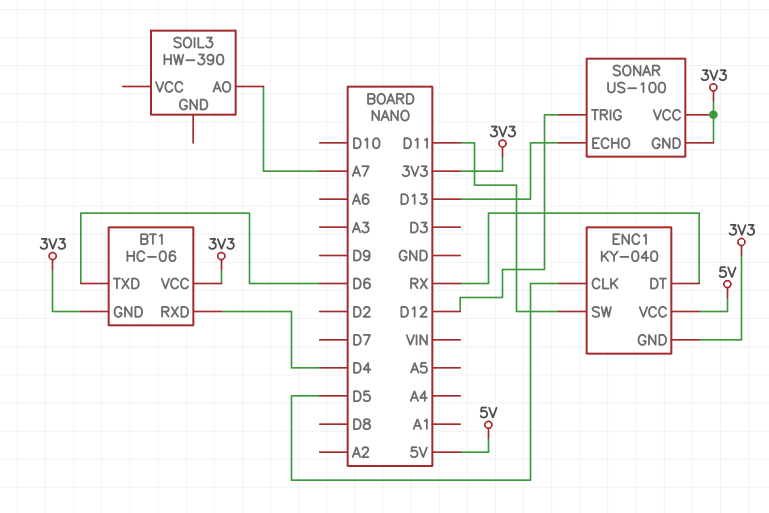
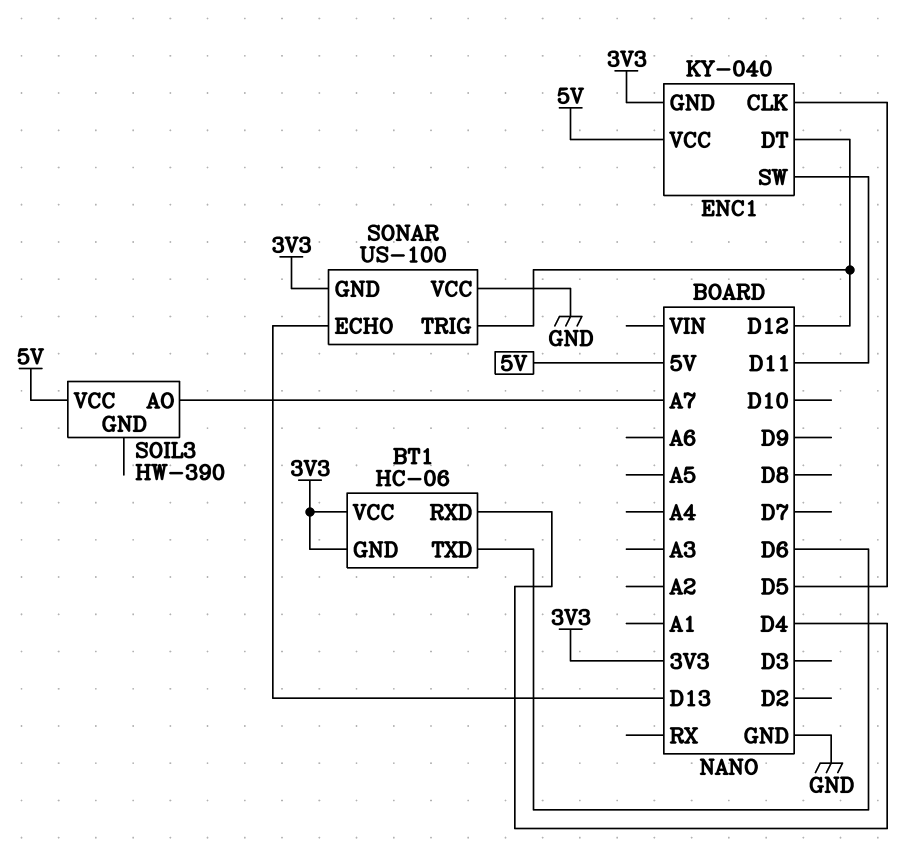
ENC1 pin DT: RX -> D12
SOIL3 pin VCC: none -> 5V
SONAR pin VCC: 3V3 -> GND

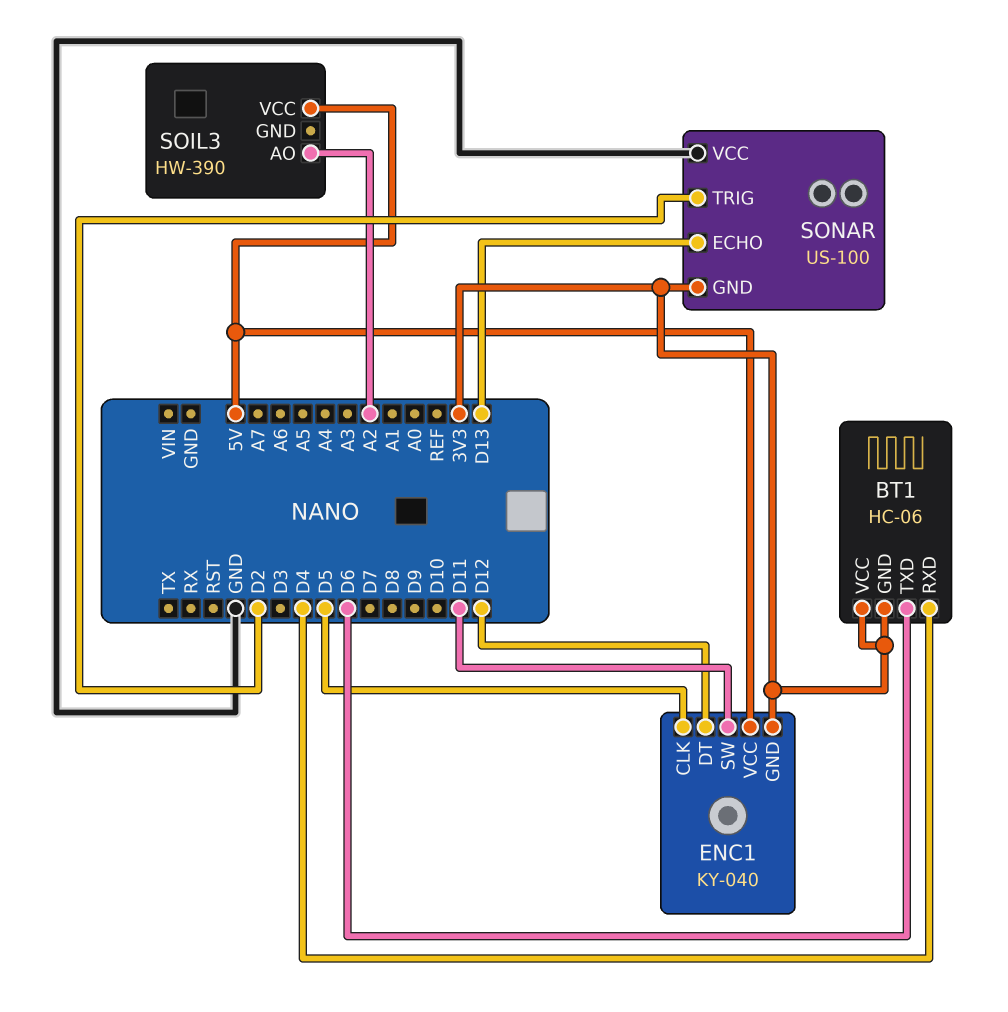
SOIL3 pin AO: A7 -> A2
SONAR pin TRIG: D12 -> D2

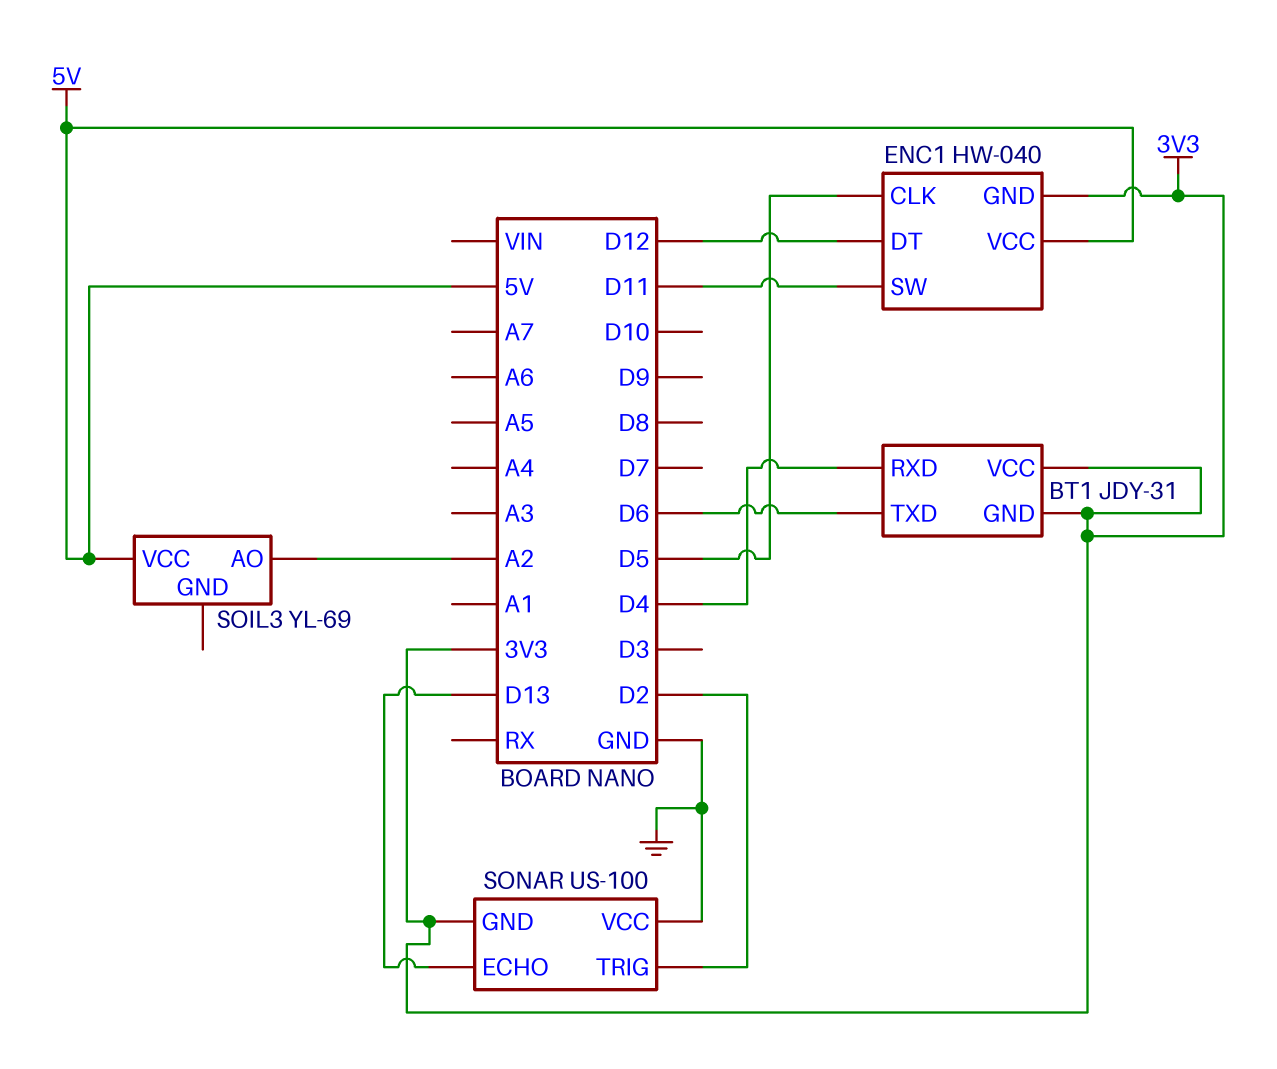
BT1: HC-06 -> JDY-31
ENC1: KY-040 -> HW-040
SOIL3: HW-390 -> YL-69

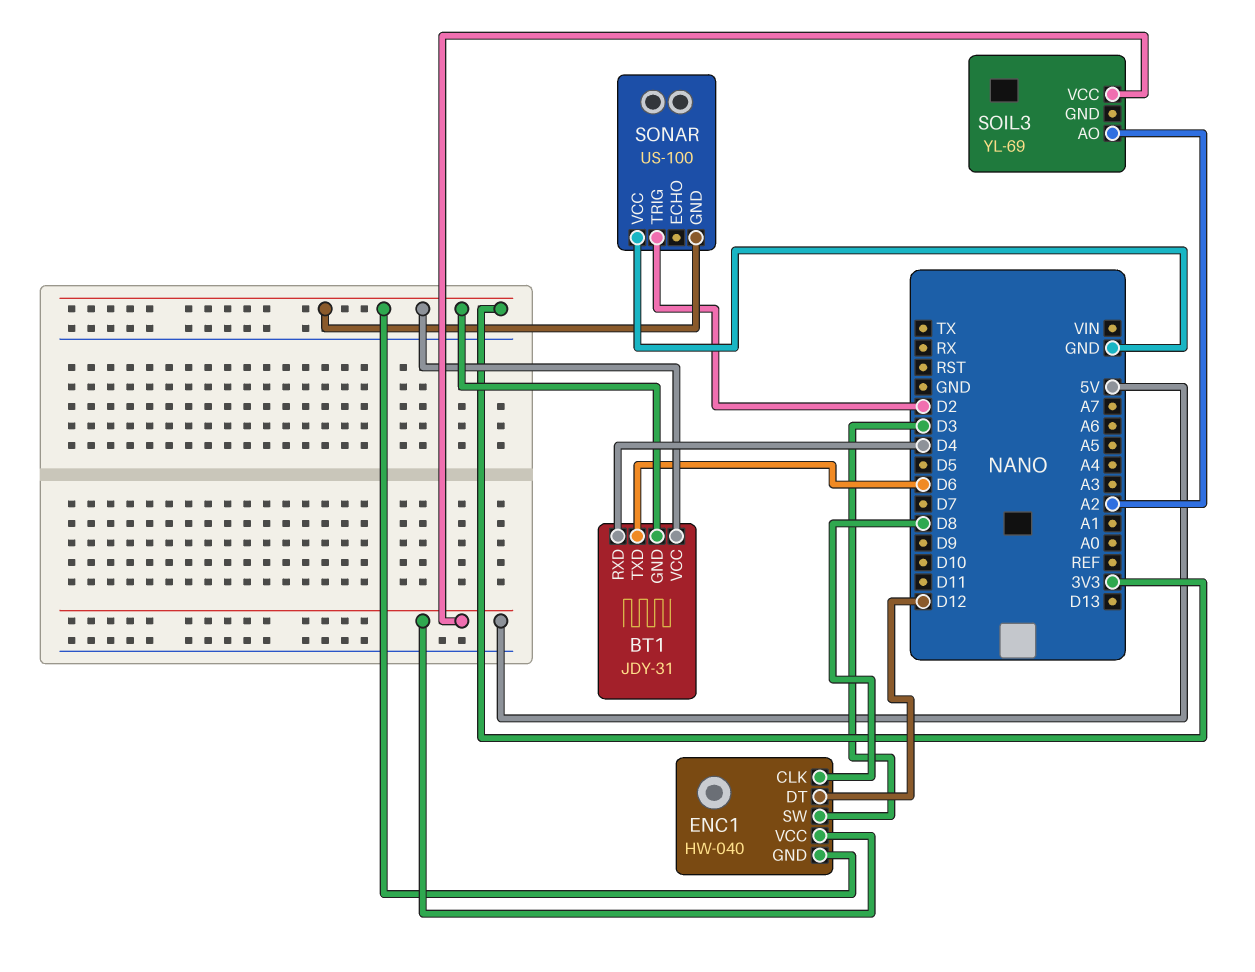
ENC1 pin CLK: D5 -> D8
ENC1 pin SW: D11 -> D3
SONAR pin ECHO: D13 -> none

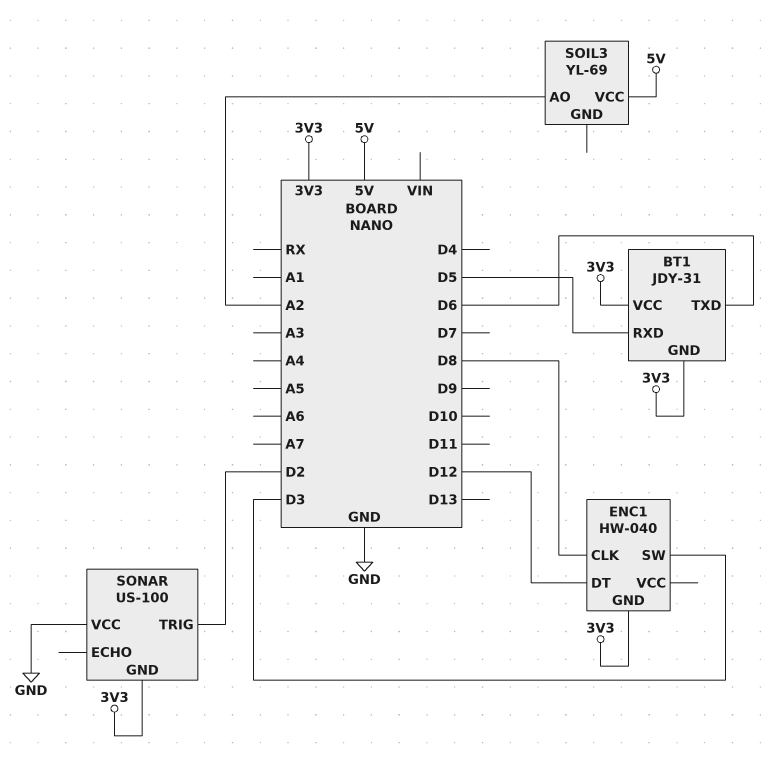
BT1 pin RXD: D4 -> D5
ENC1 pin VCC: 5V -> none

